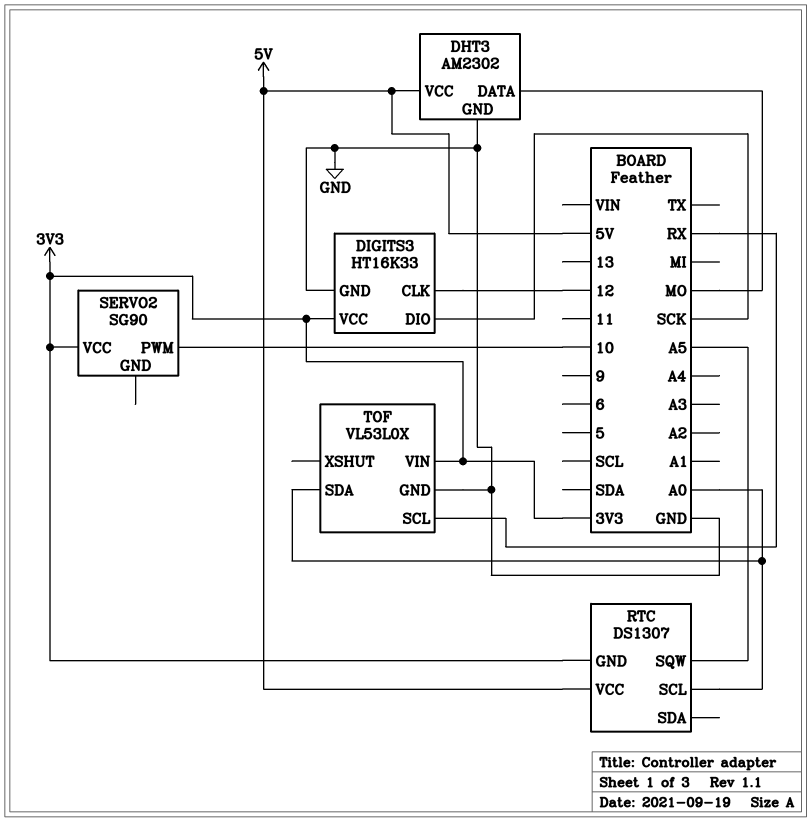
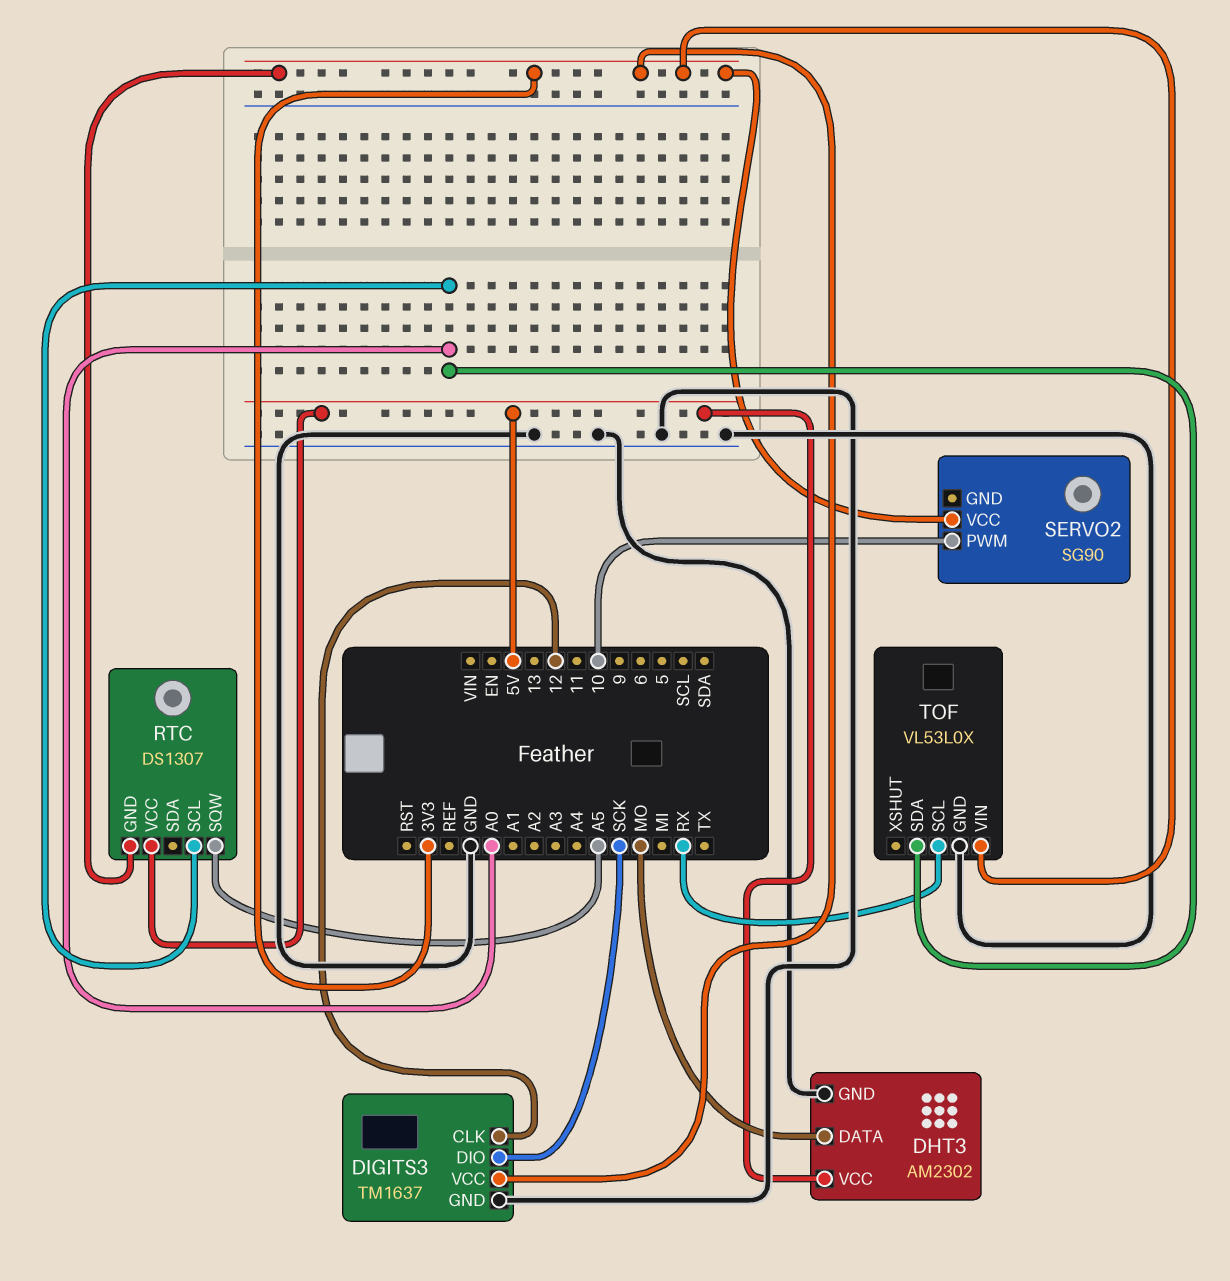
DIGITS3: HT16K33 -> TM1637

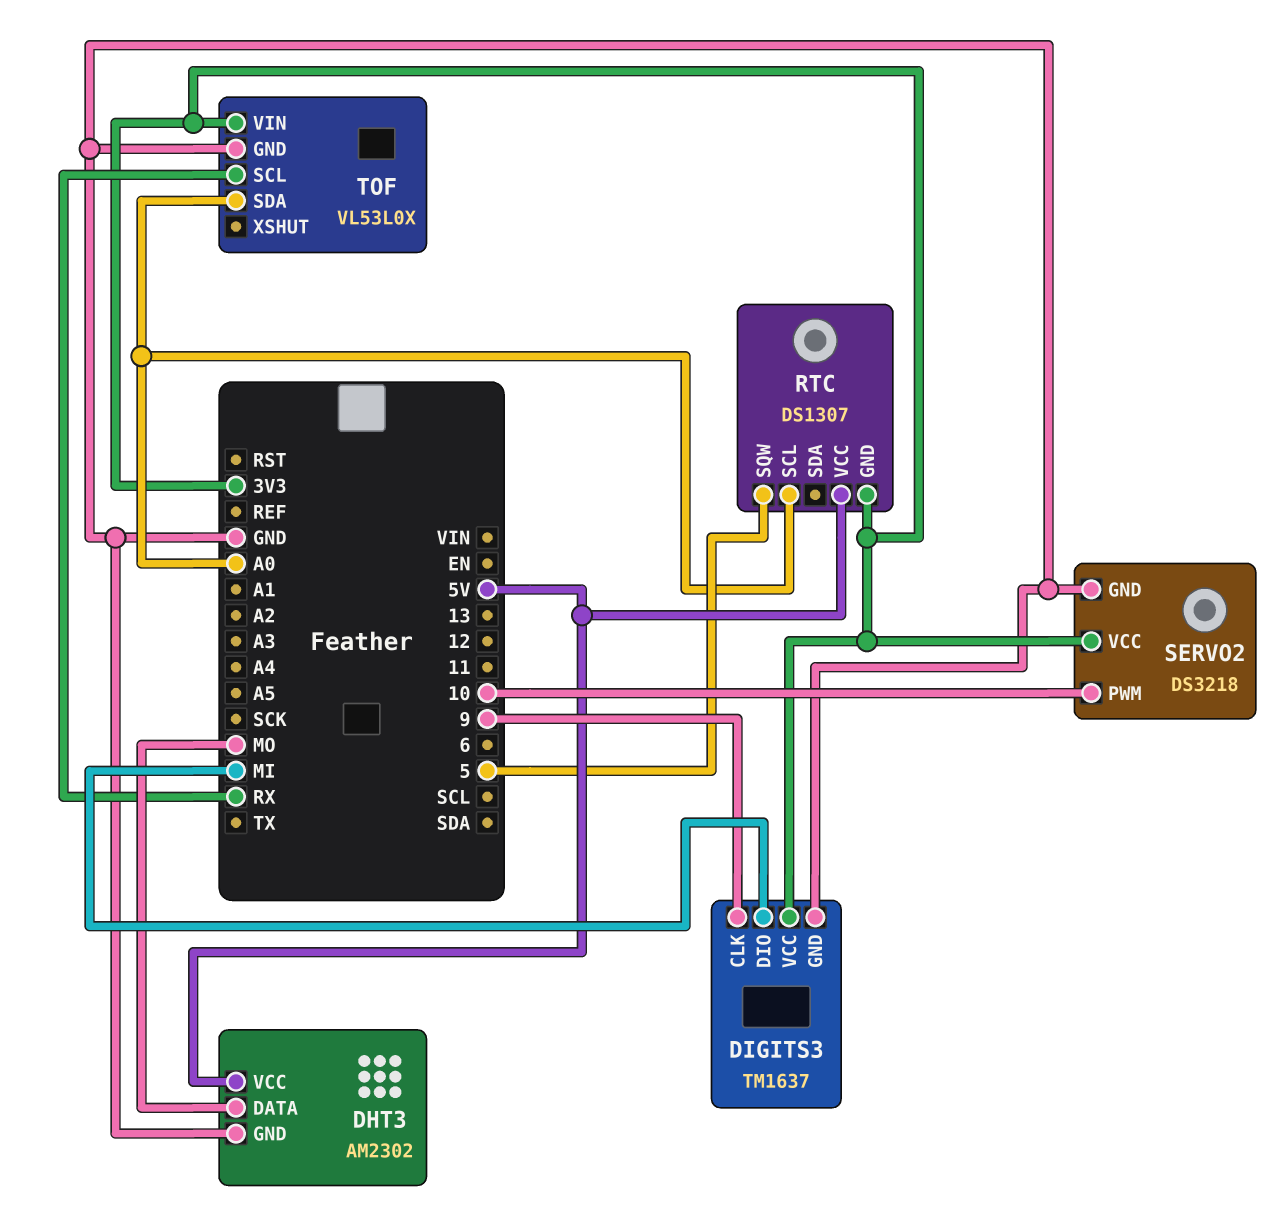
DIGITS3 pin CLK: 12 -> 9
DIGITS3 pin DIO: SCK -> MI
RTC pin SQW: A5 -> 5
SERVO2: SG90 -> DS3218
SERVO2 pin GND: none -> GND

